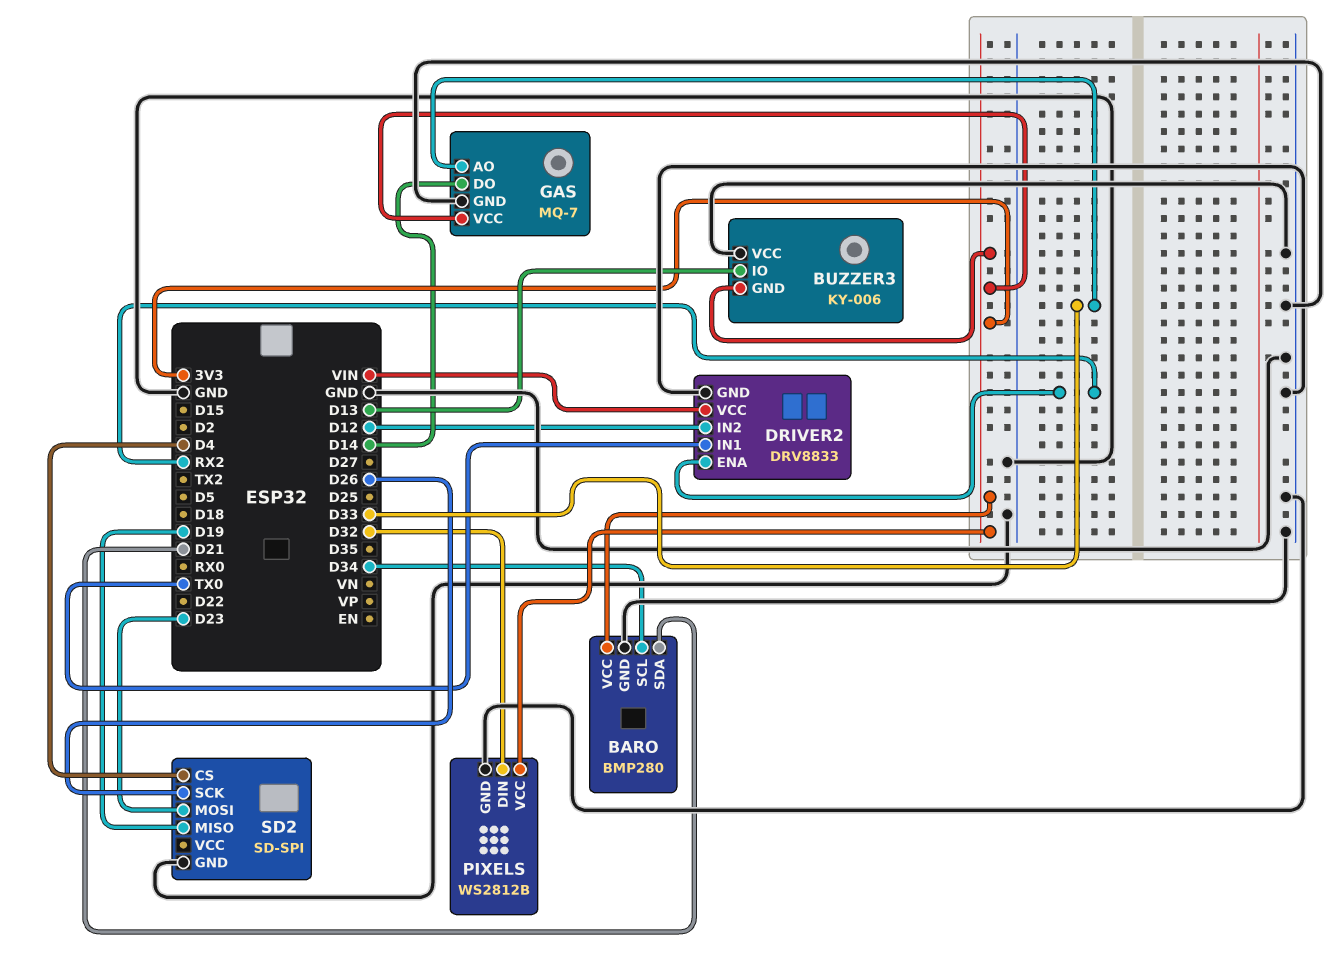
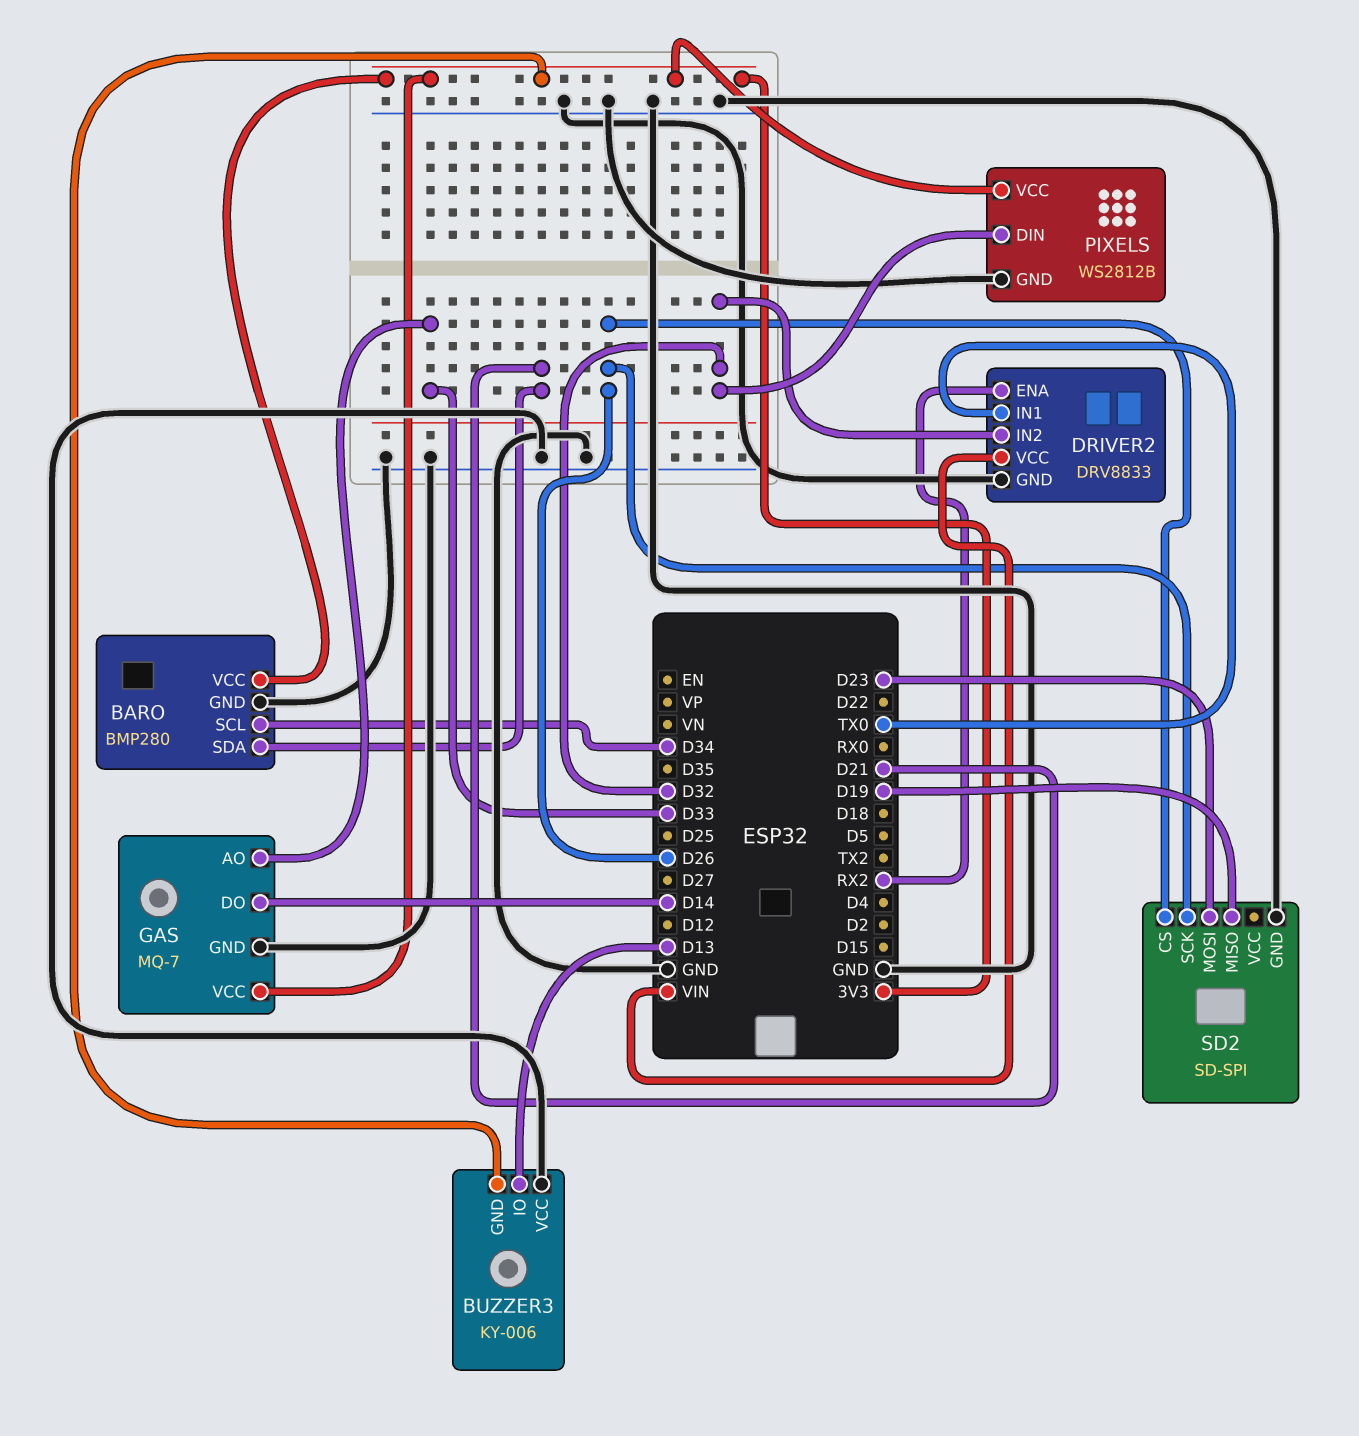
DRIVER2 pin IN2: D12 -> D32
SD2 pin CS: D4 -> D26

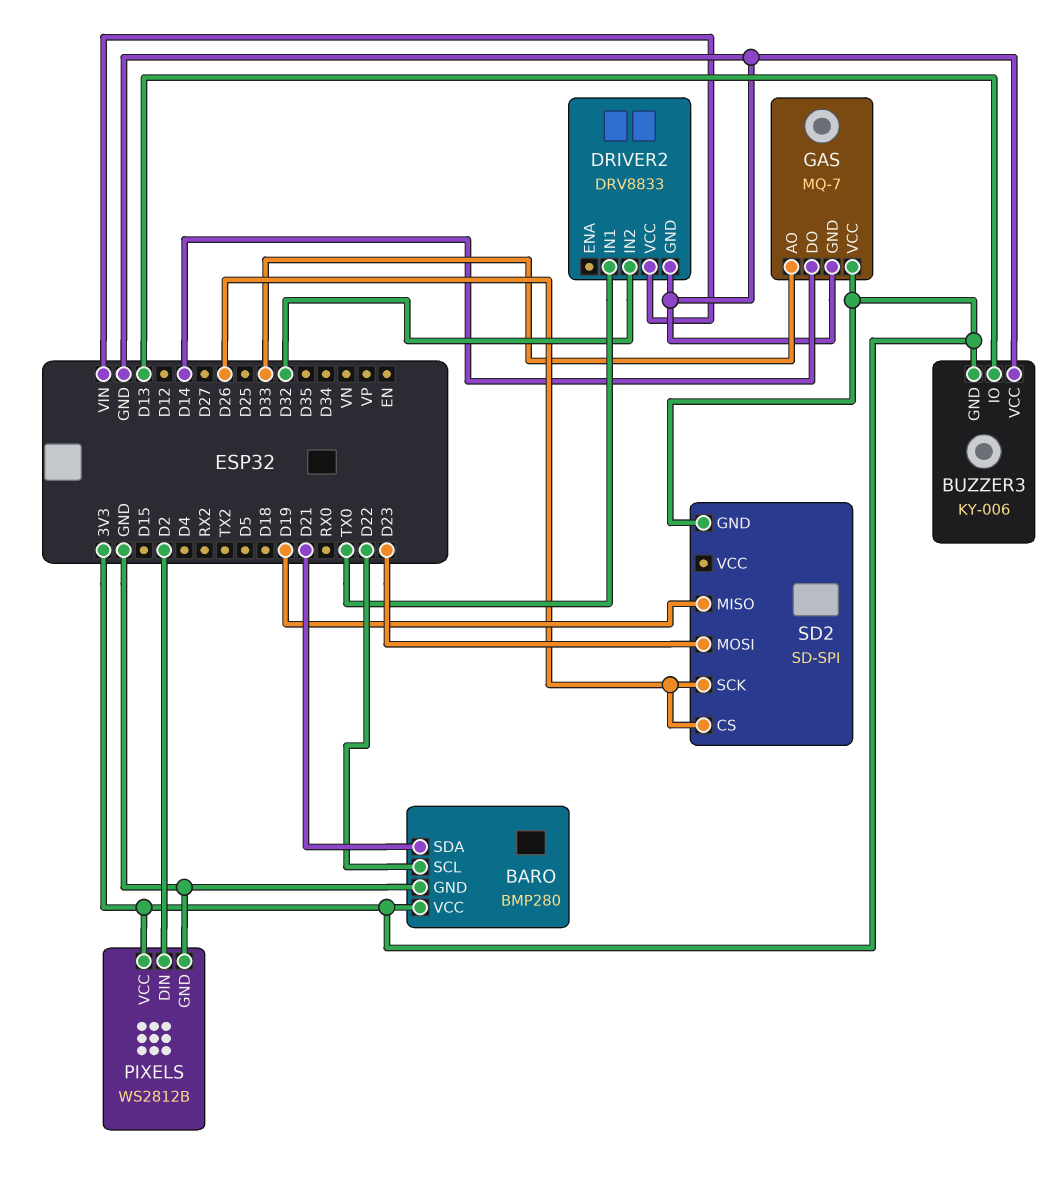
BARO pin SCL: D34 -> D22
DRIVER2 pin ENA: RX2 -> none
PIXELS pin DIN: D32 -> D2
SD2 pin GND: GND -> 3V3

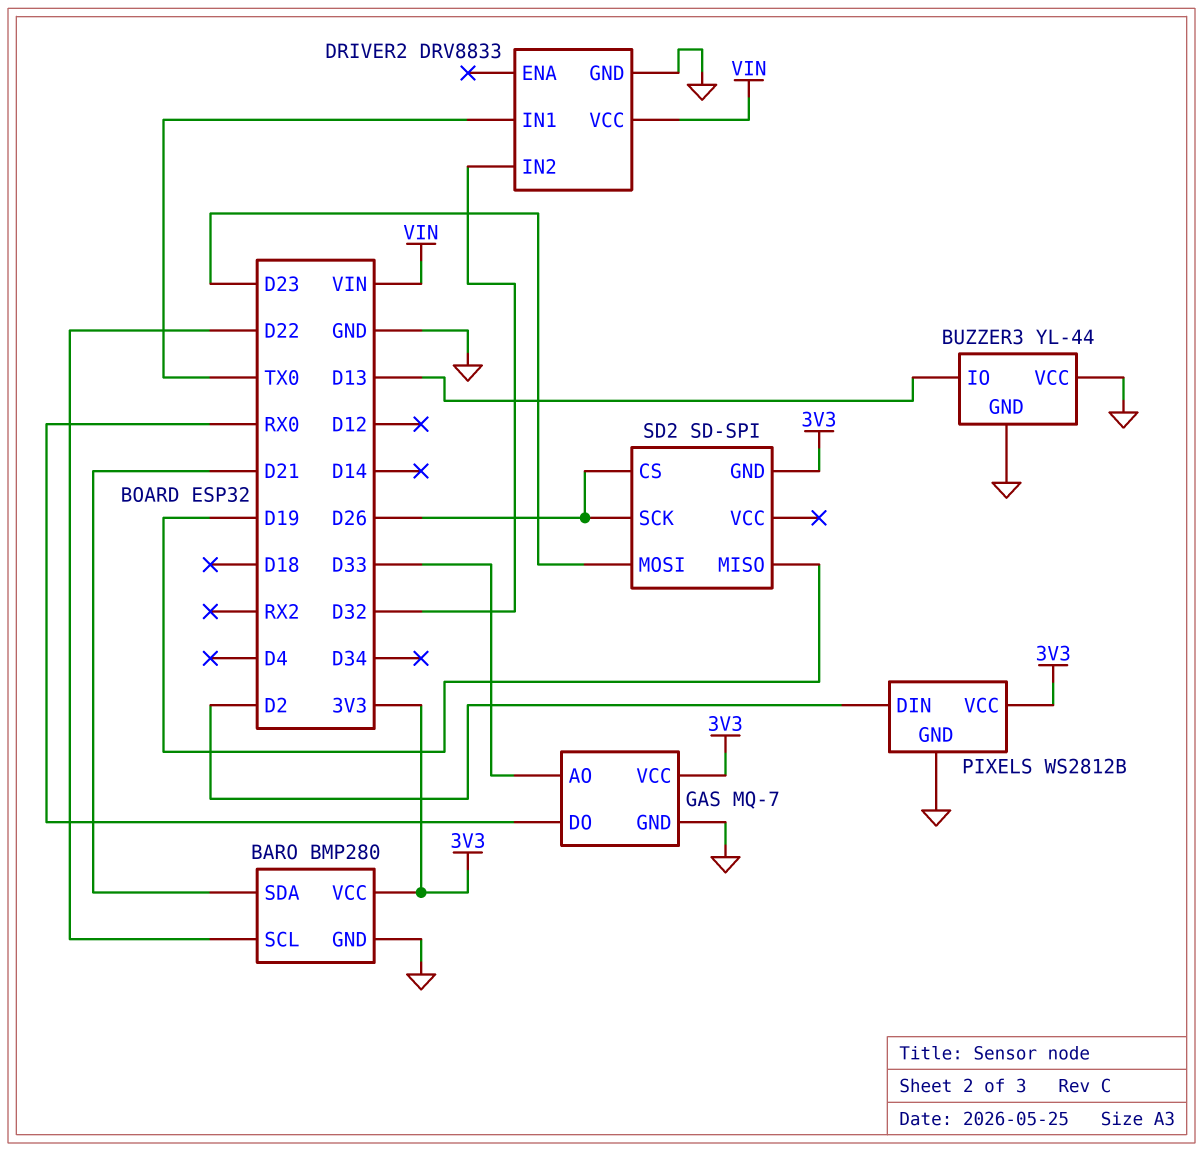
BUZZER3: KY-006 -> YL-44
BUZZER3 pin GND: 3V3 -> GND
GAS pin DO: D14 -> RX0

